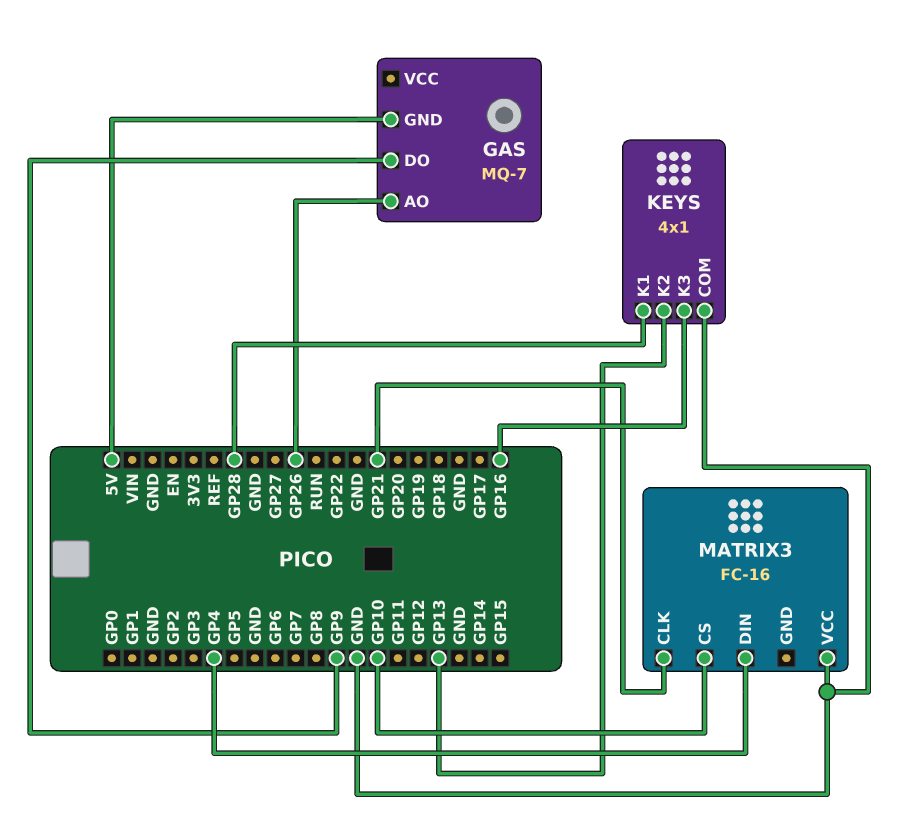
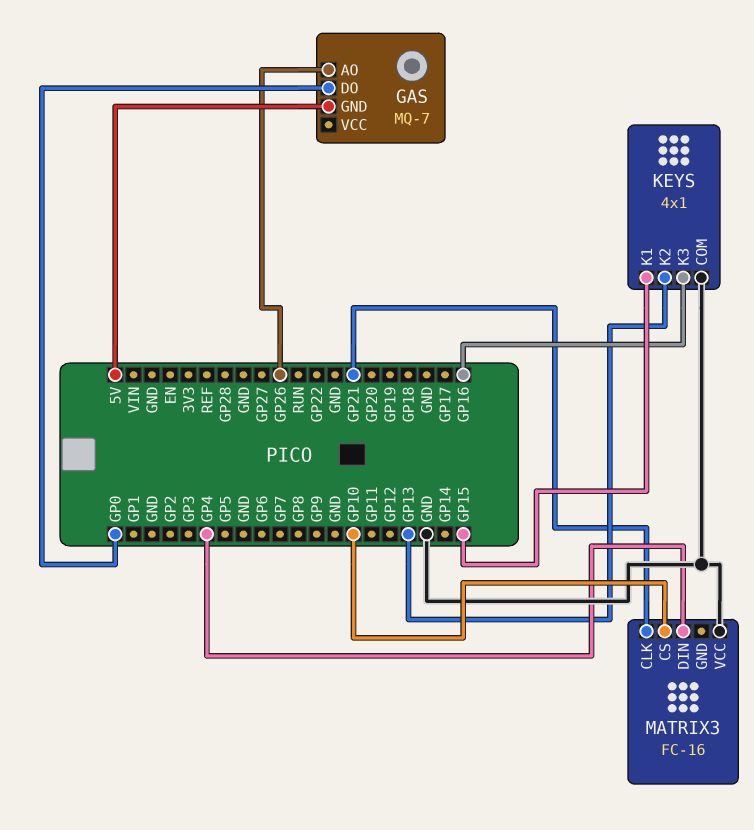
GAS pin DO: GP9 -> GP0
KEYS pin K1: GP28 -> GP15

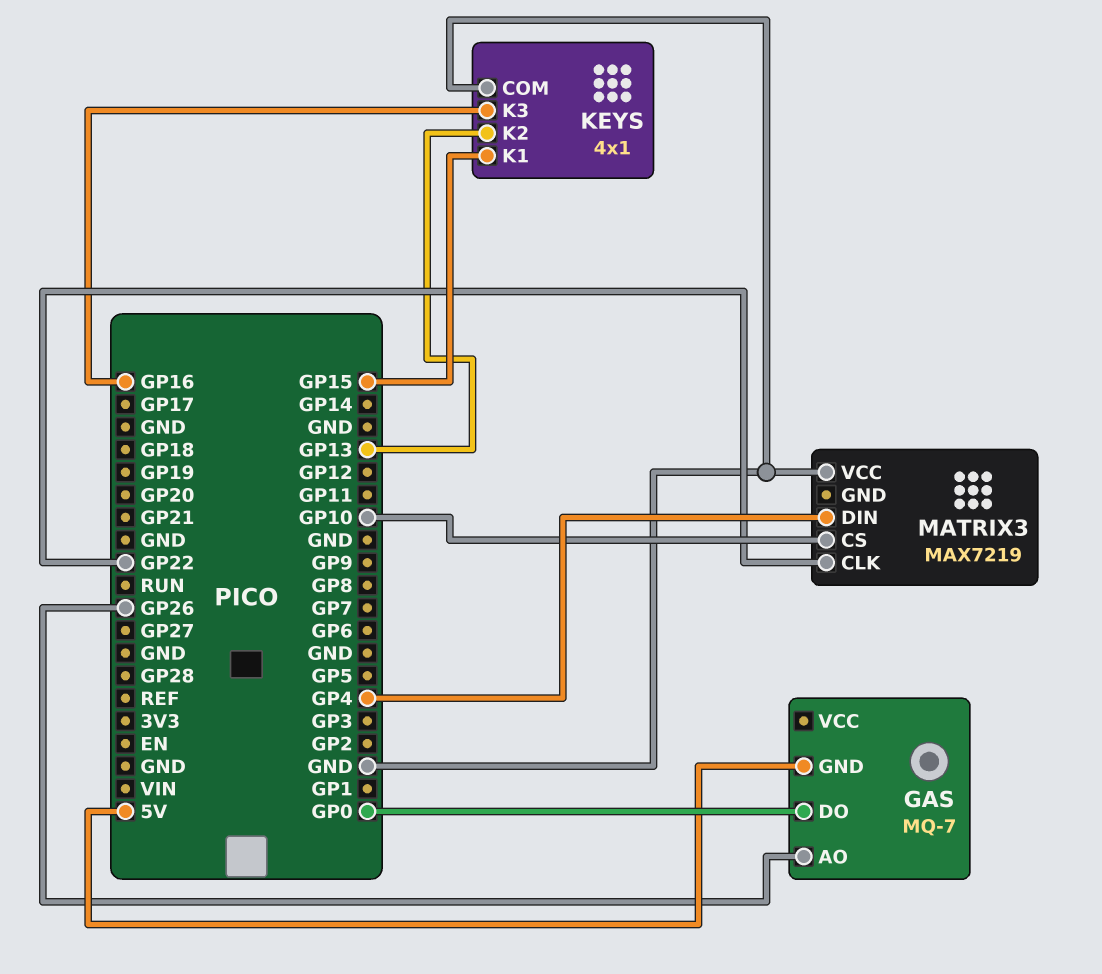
MATRIX3: FC-16 -> MAX7219
MATRIX3 pin CLK: GP21 -> GP22

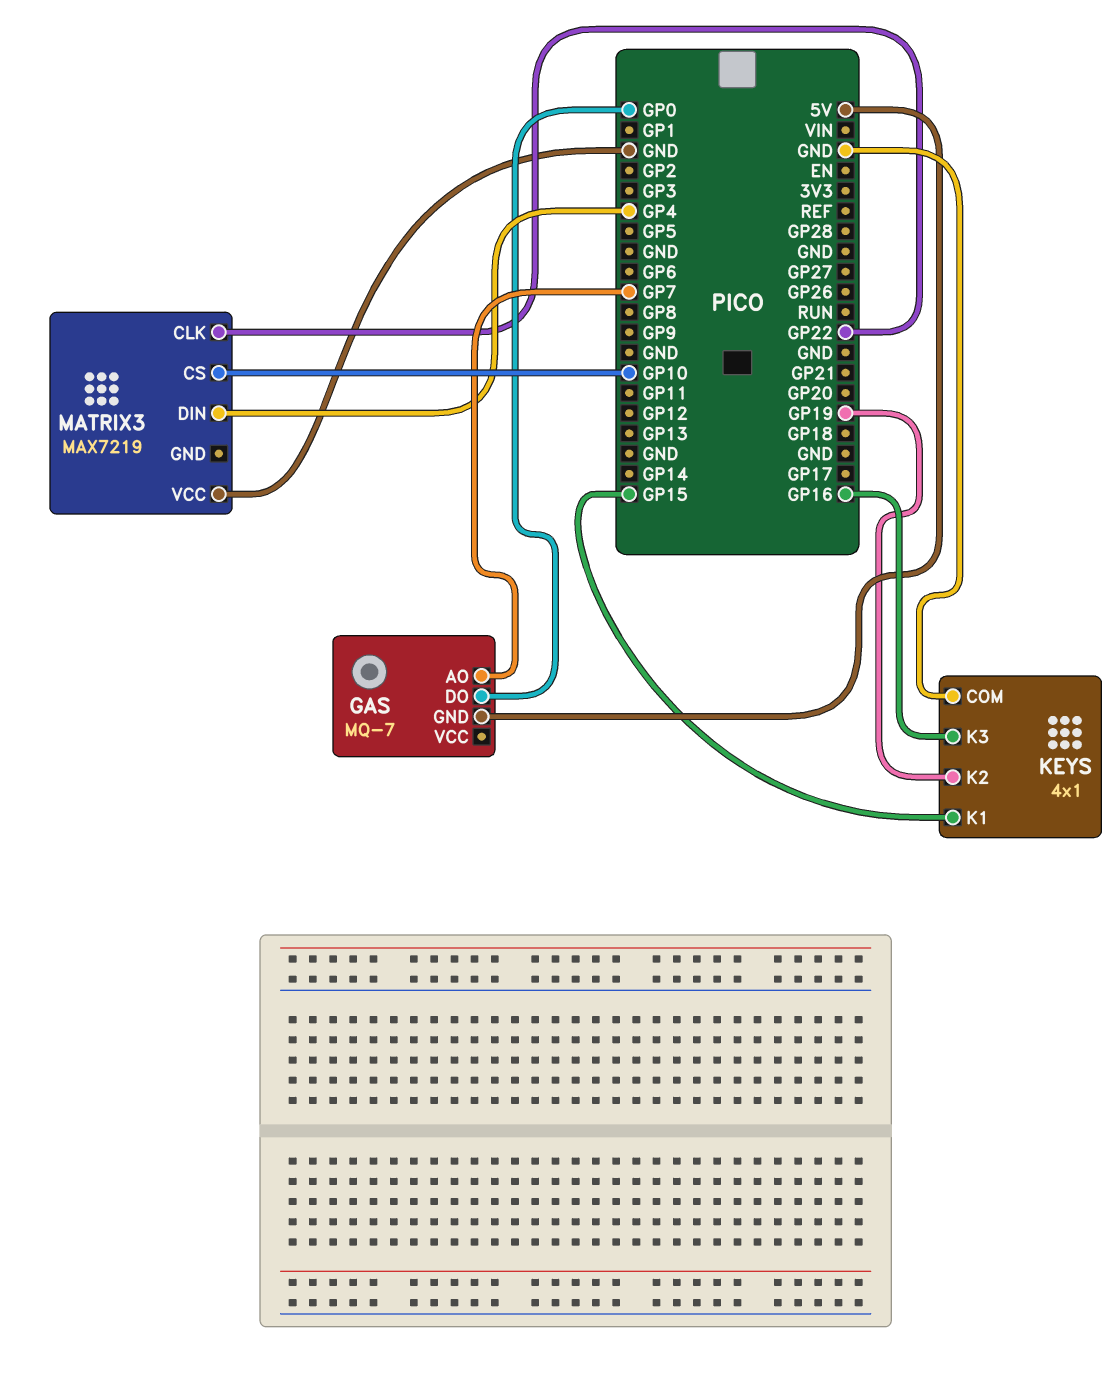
GAS pin AO: GP26 -> GP7
KEYS pin K2: GP13 -> GP19

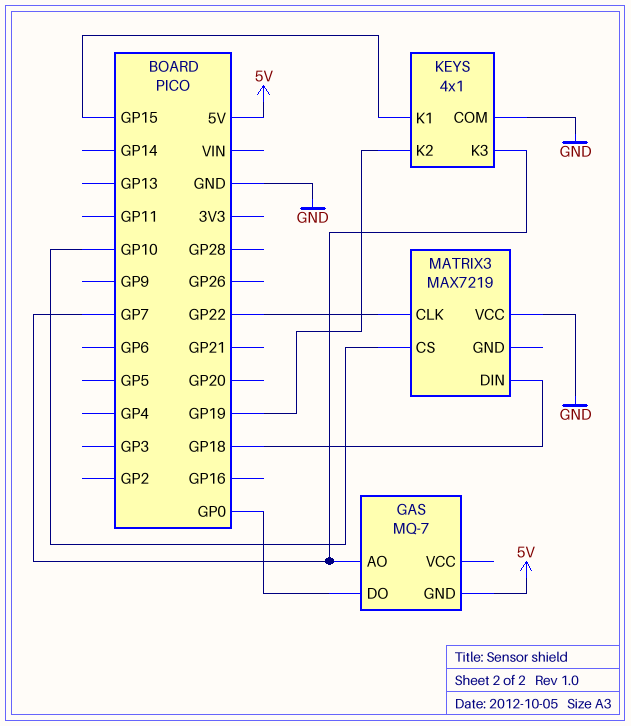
KEYS pin K3: GP16 -> GP7
MATRIX3 pin DIN: GP4 -> GP18

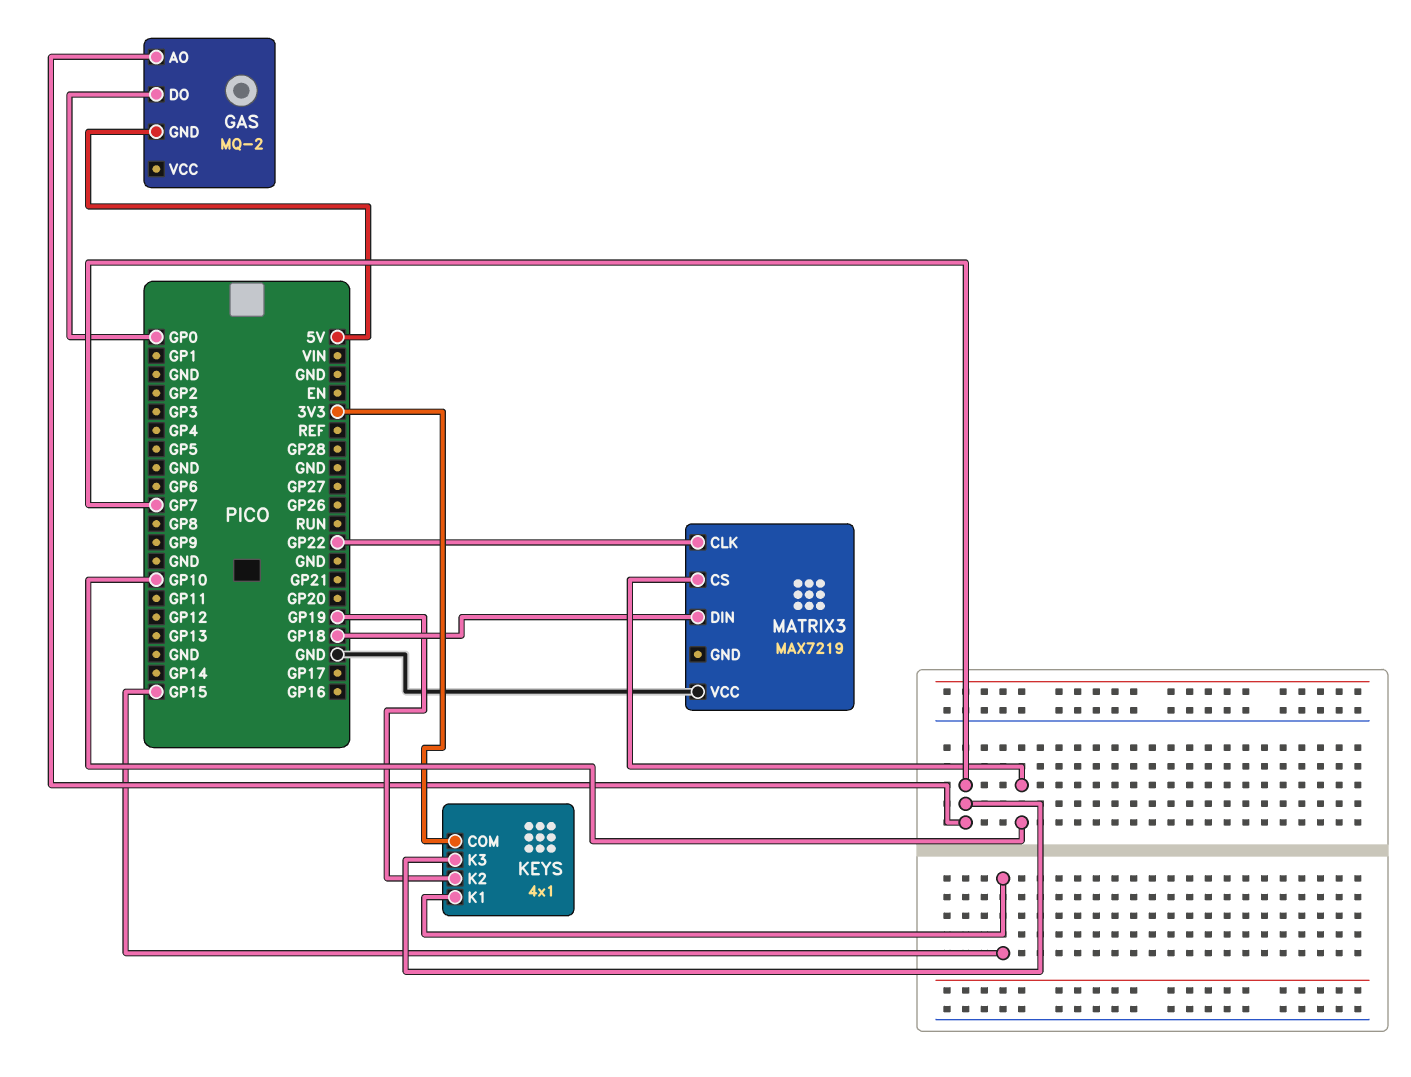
GAS: MQ-7 -> MQ-2
KEYS pin COM: GND -> 3V3

